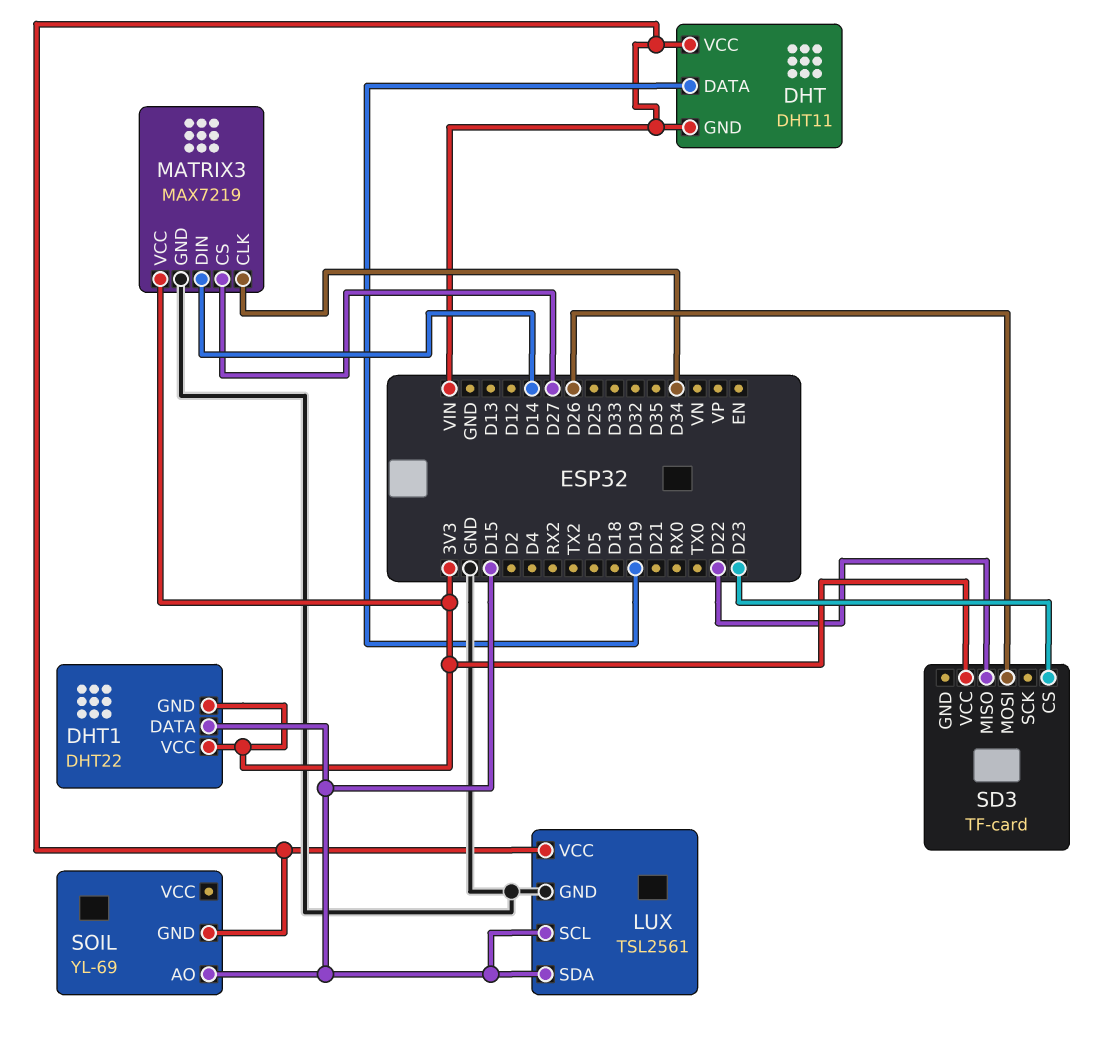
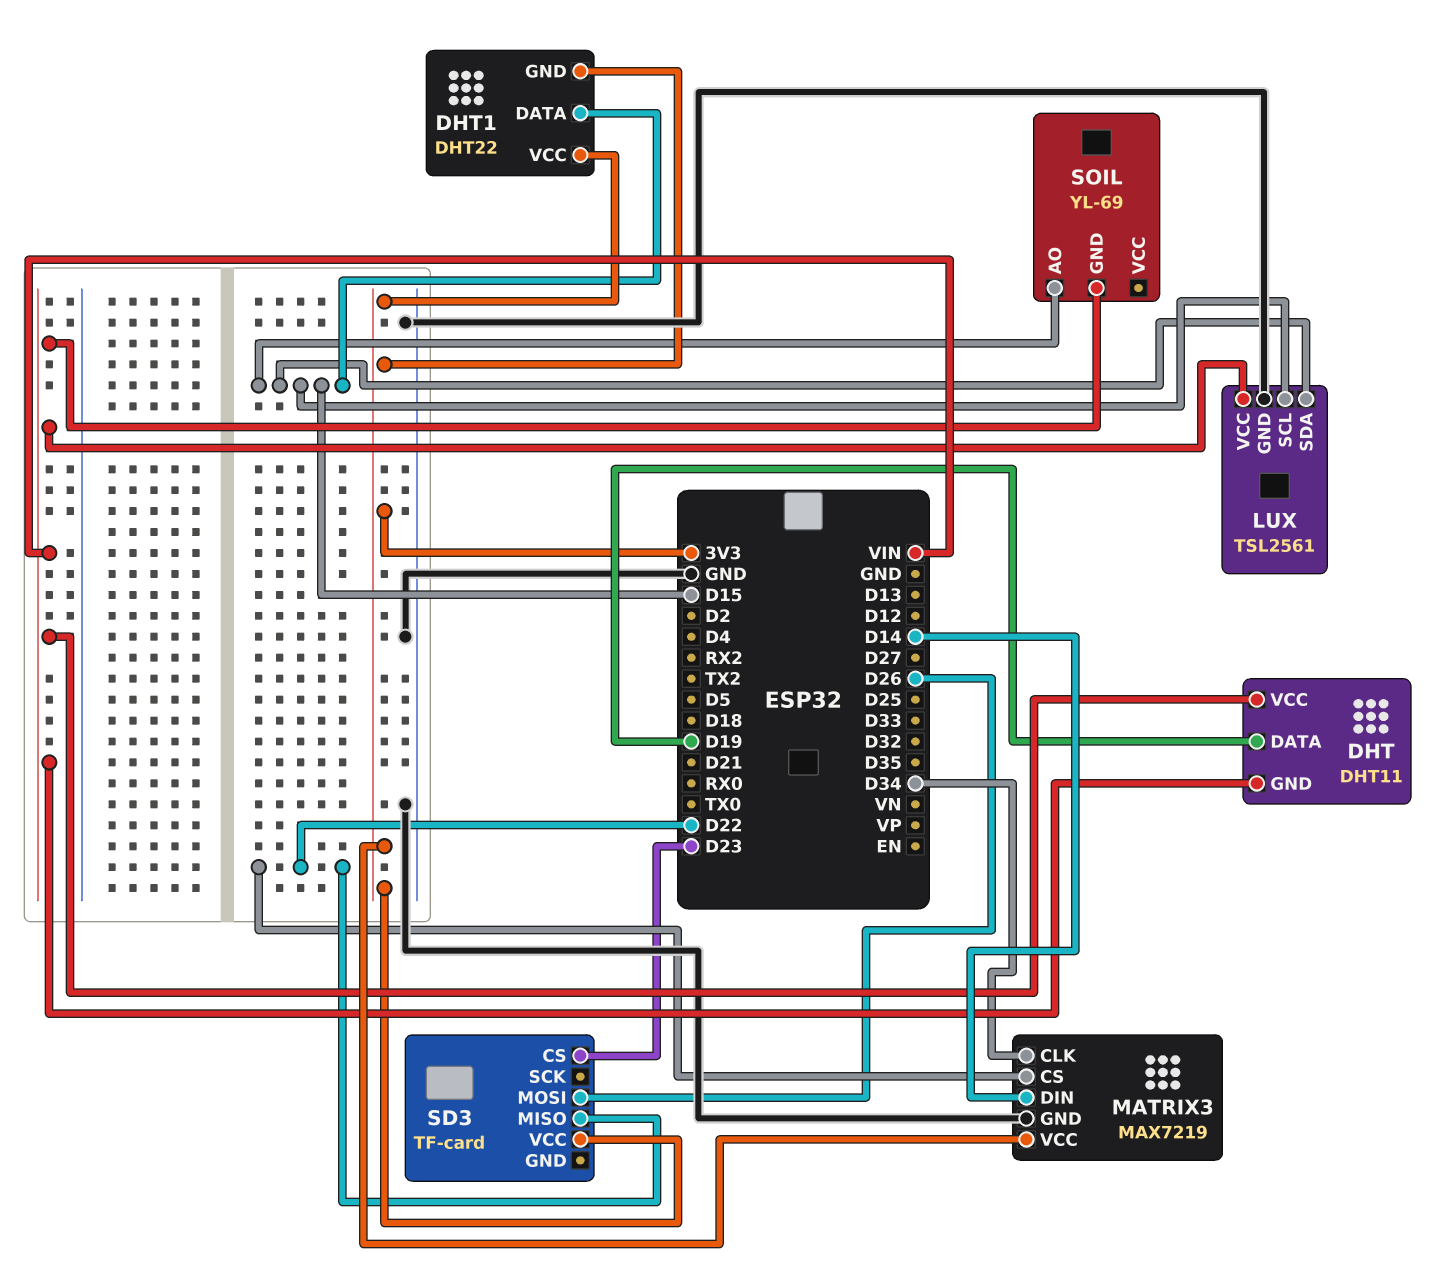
MATRIX3 pin CS: D27 -> D22

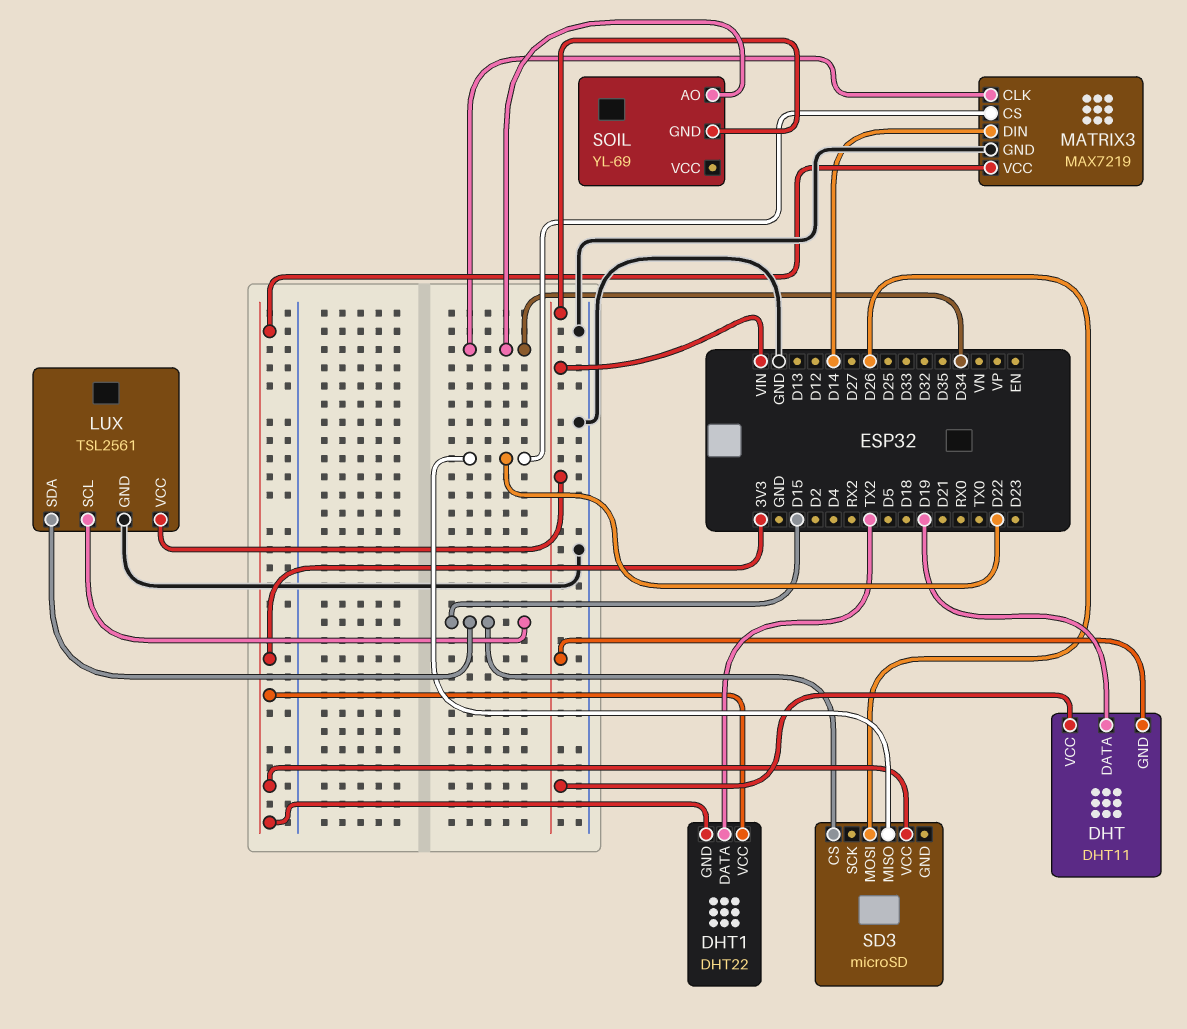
DHT1 pin DATA: D15 -> TX2
SD3: TF-card -> microSD
SD3 pin CS: D23 -> D15
SOIL pin AO: D15 -> D34

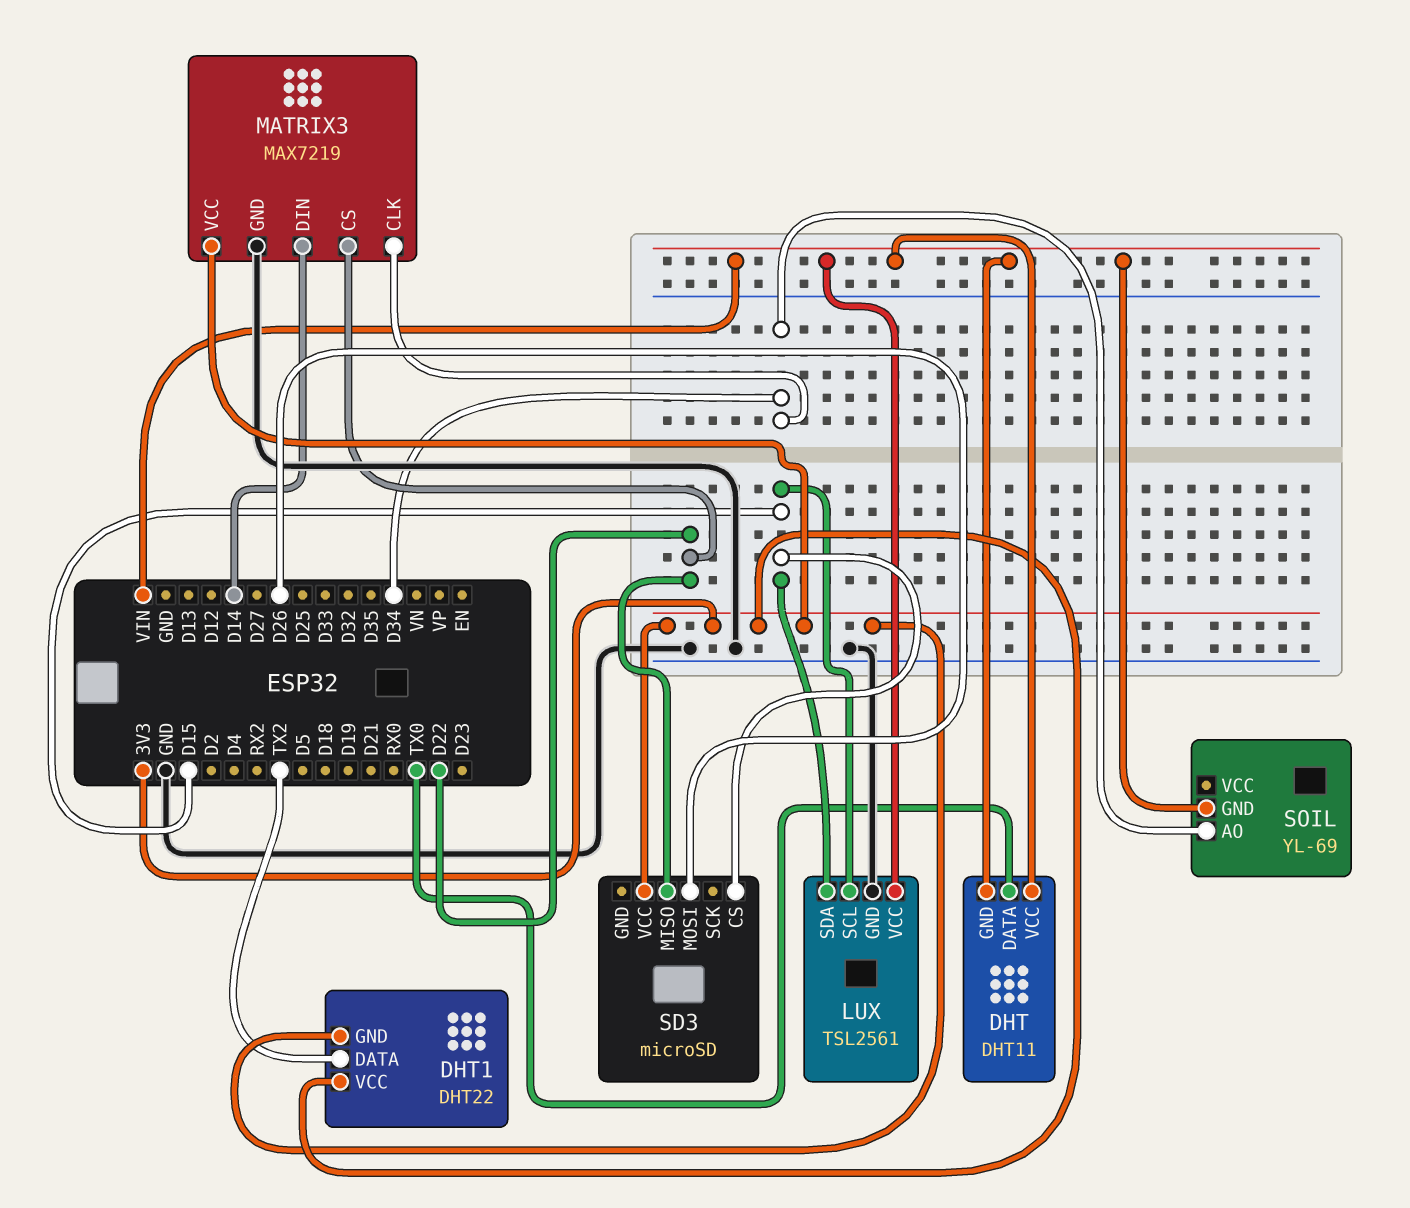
DHT pin DATA: D19 -> TX0

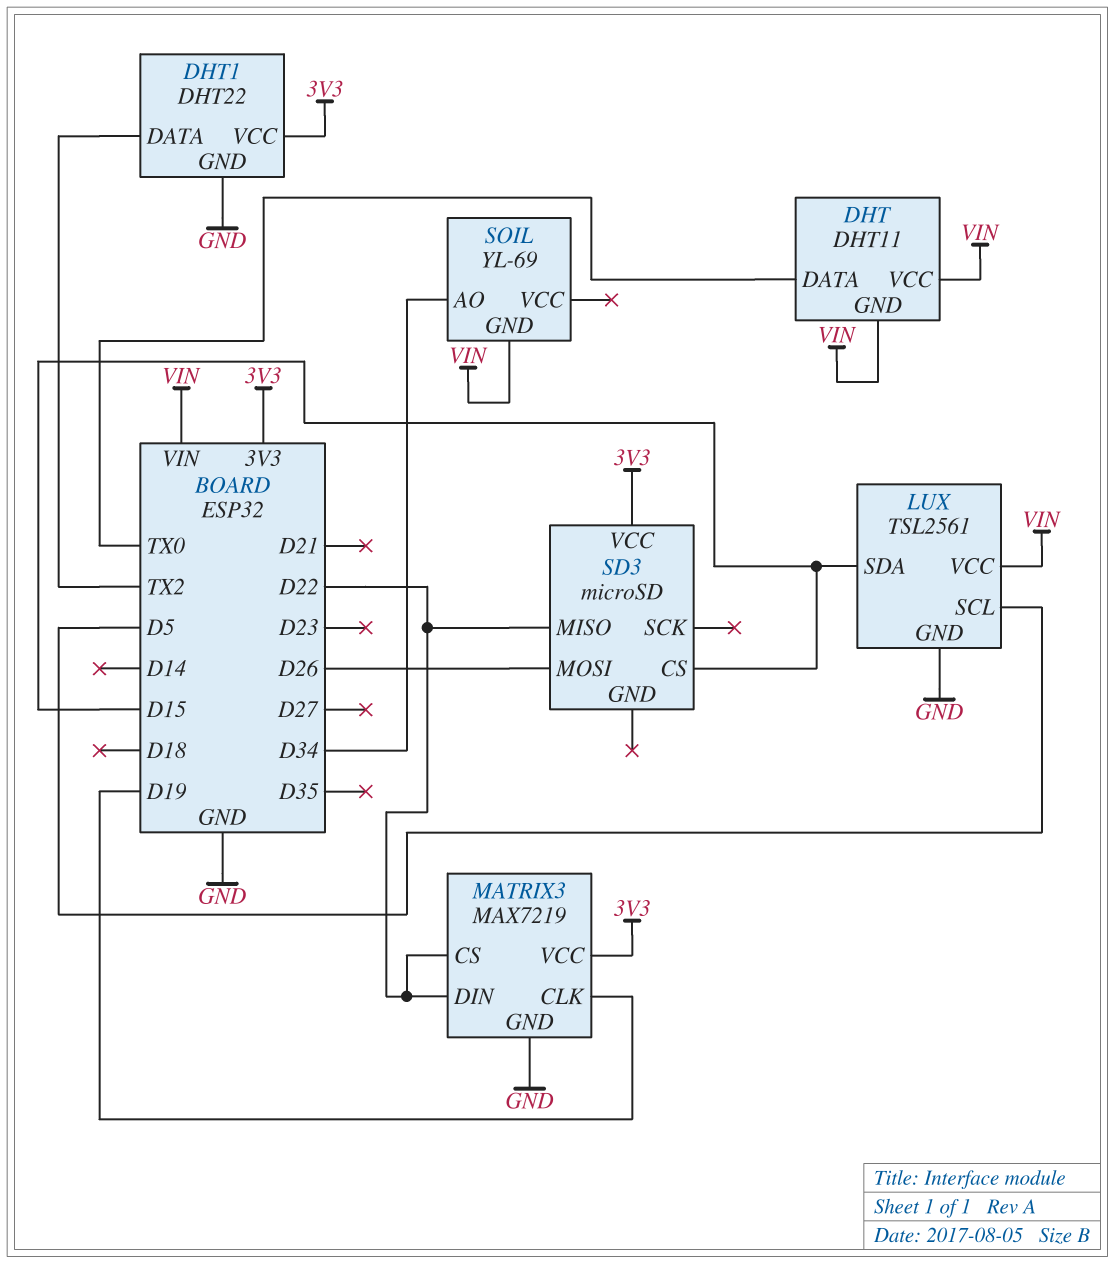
DHT1 pin GND: 3V3 -> GND
LUX pin SCL: D15 -> D5
MATRIX3 pin CLK: D34 -> D19
MATRIX3 pin DIN: D14 -> D22

